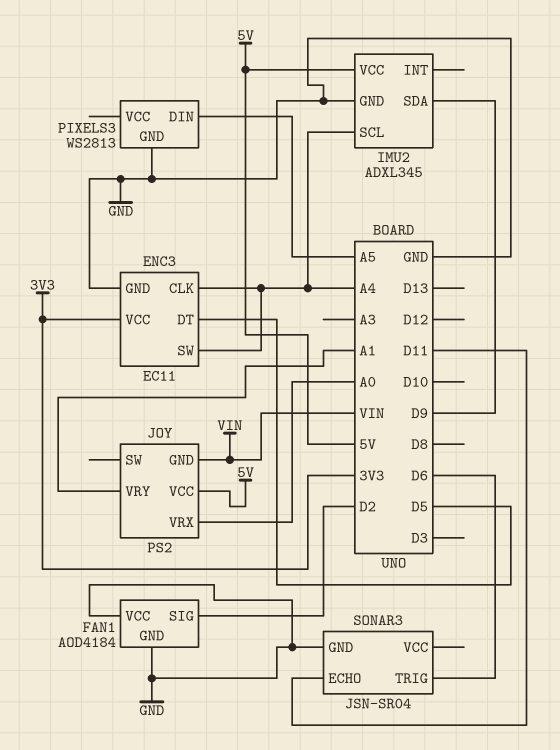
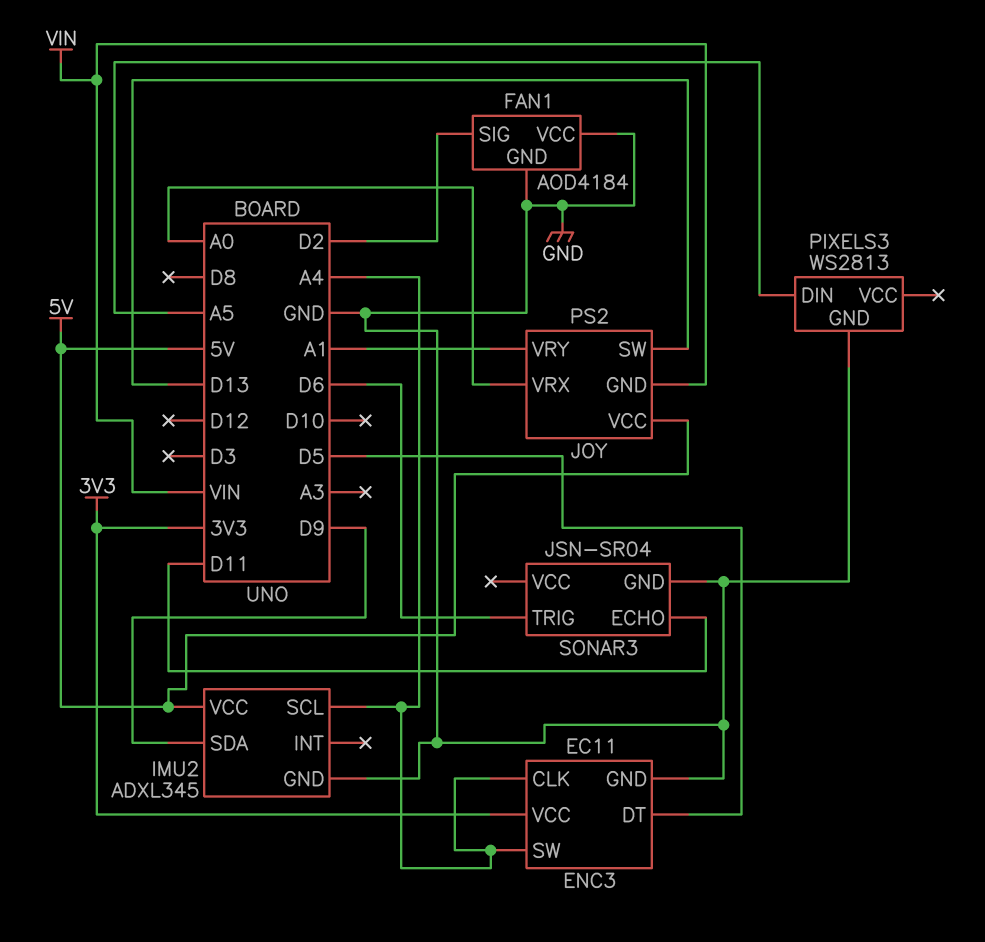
JOY pin SW: none -> D13

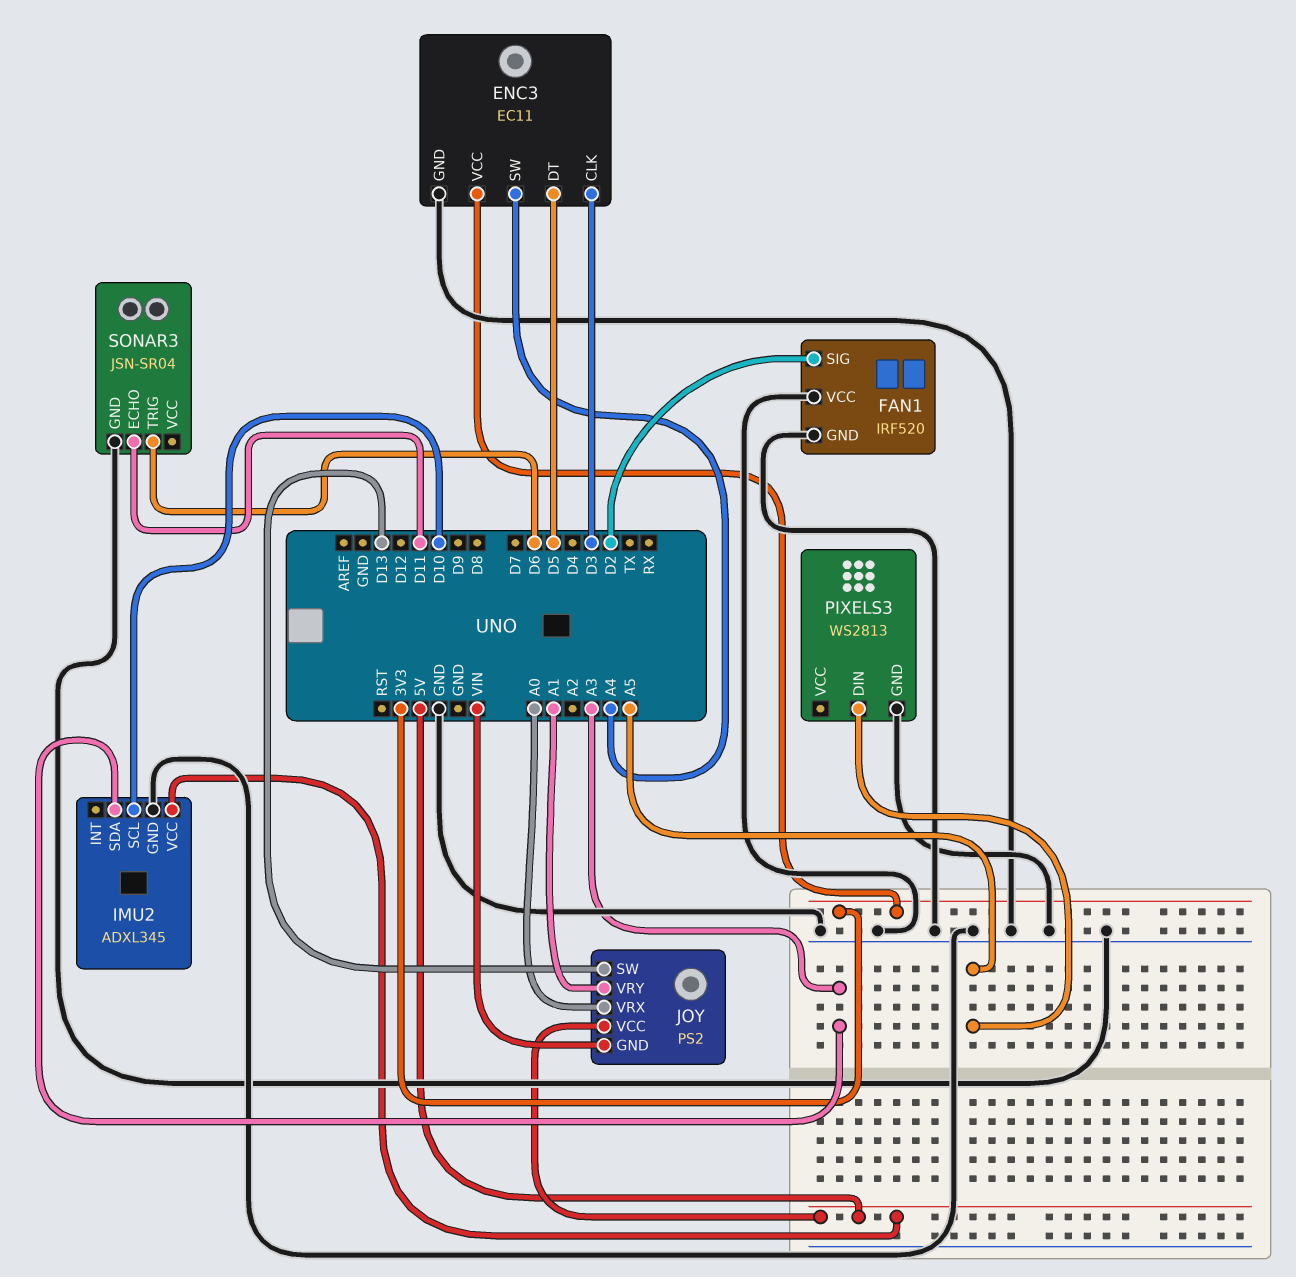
ENC3 pin CLK: A4 -> D3
FAN1: AOD4184 -> IRF520
IMU2 pin SCL: A4 -> D10
IMU2 pin SDA: D9 -> A3

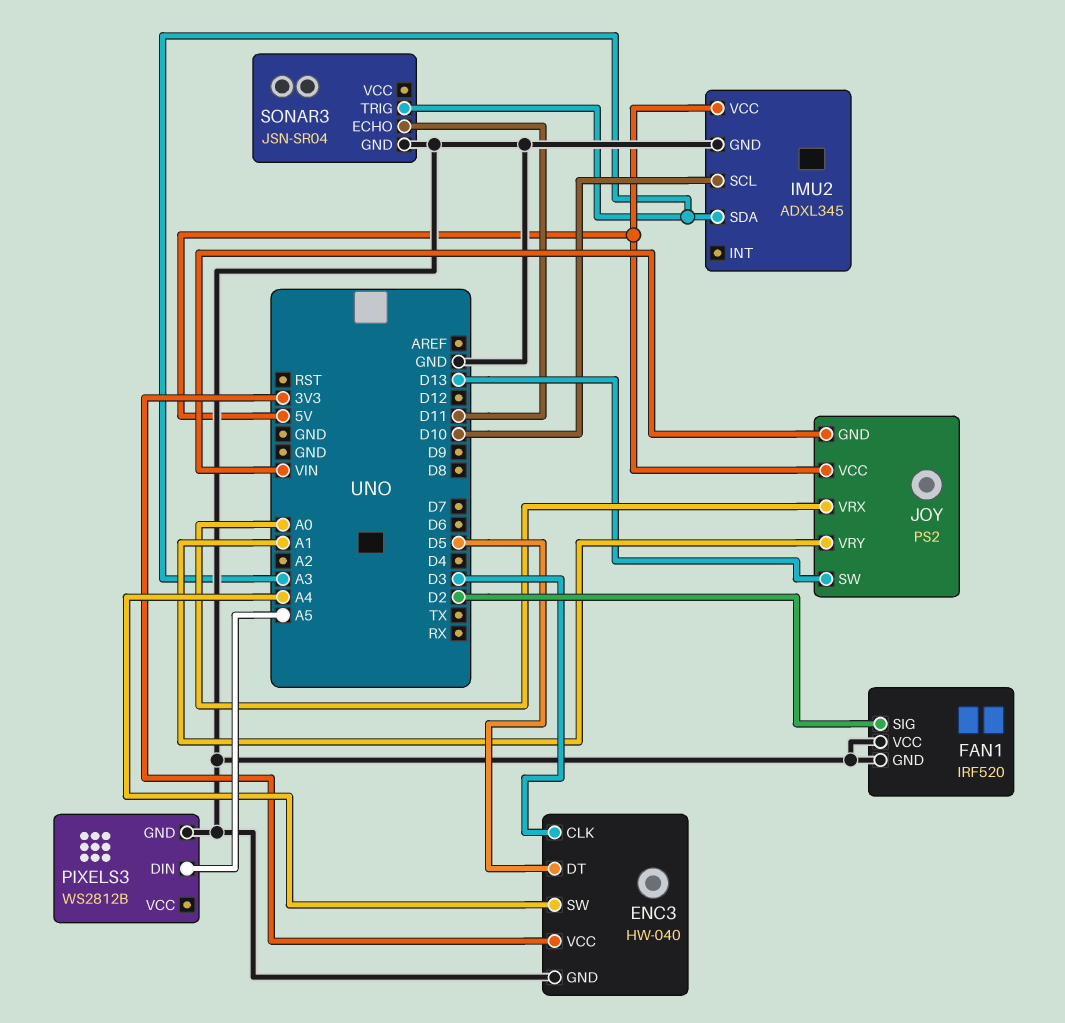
ENC3: EC11 -> HW-040
PIXELS3: WS2813 -> WS2812B
SONAR3 pin TRIG: D6 -> A3

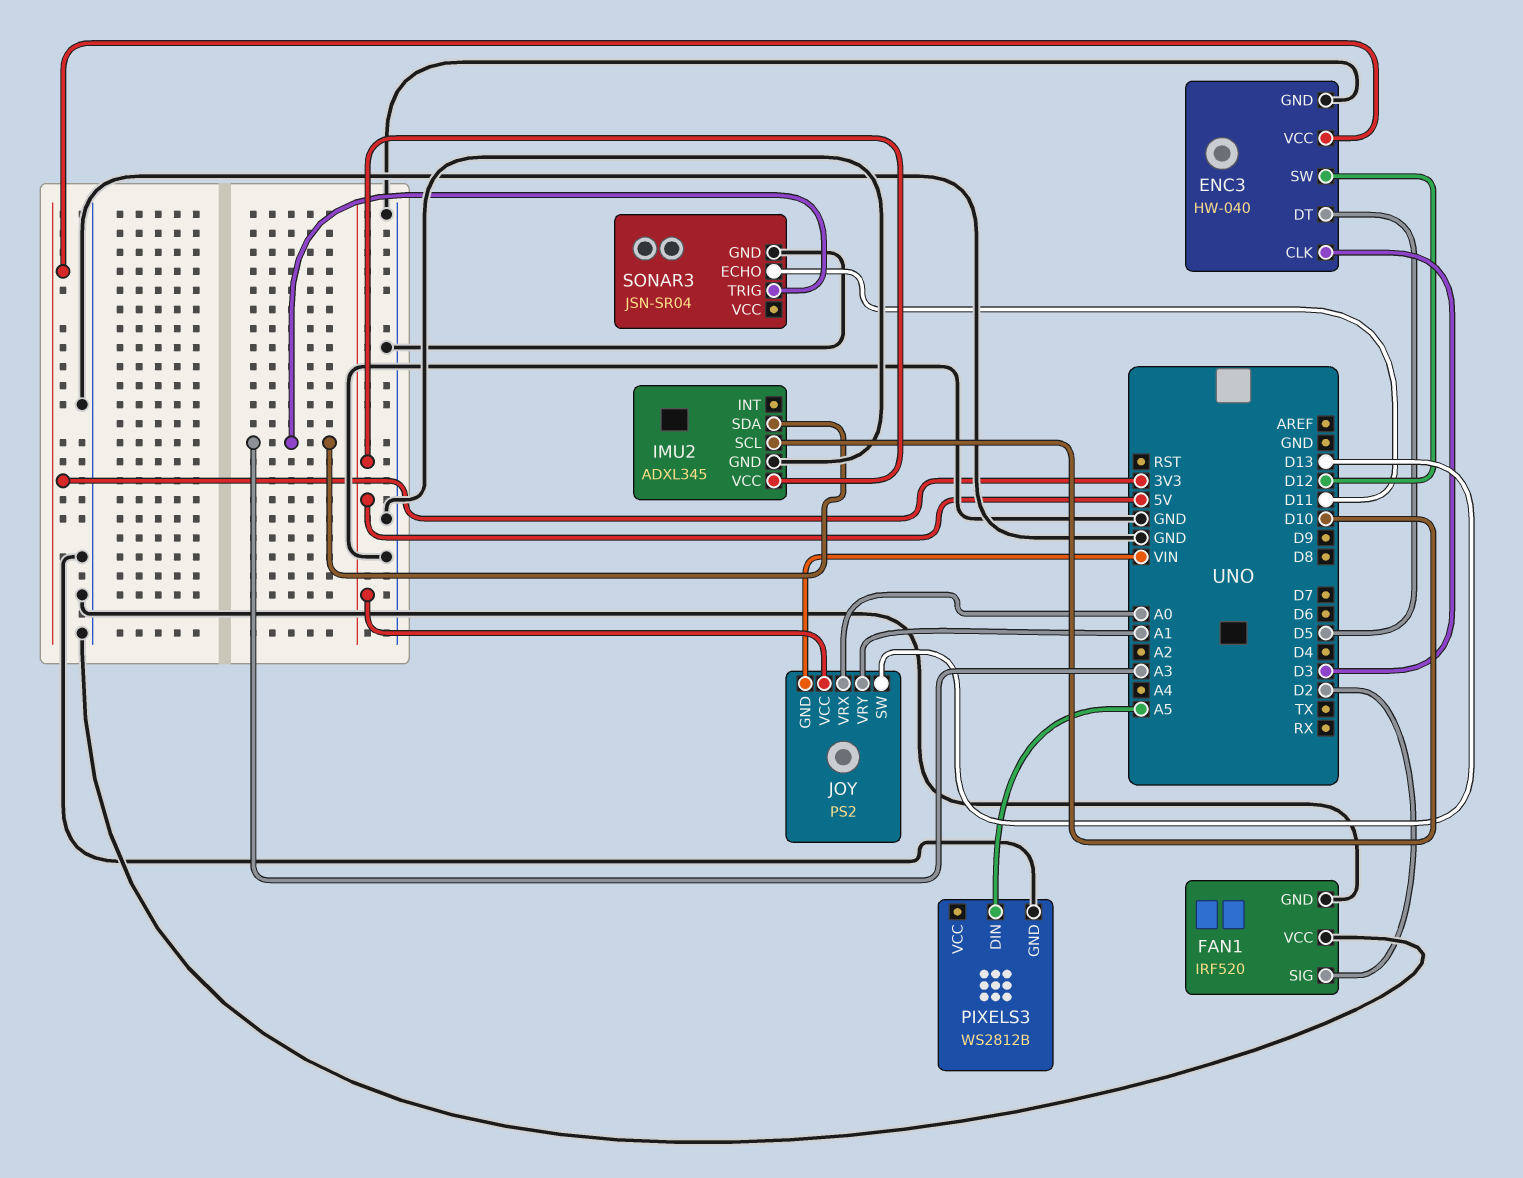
ENC3 pin SW: A4 -> D12

